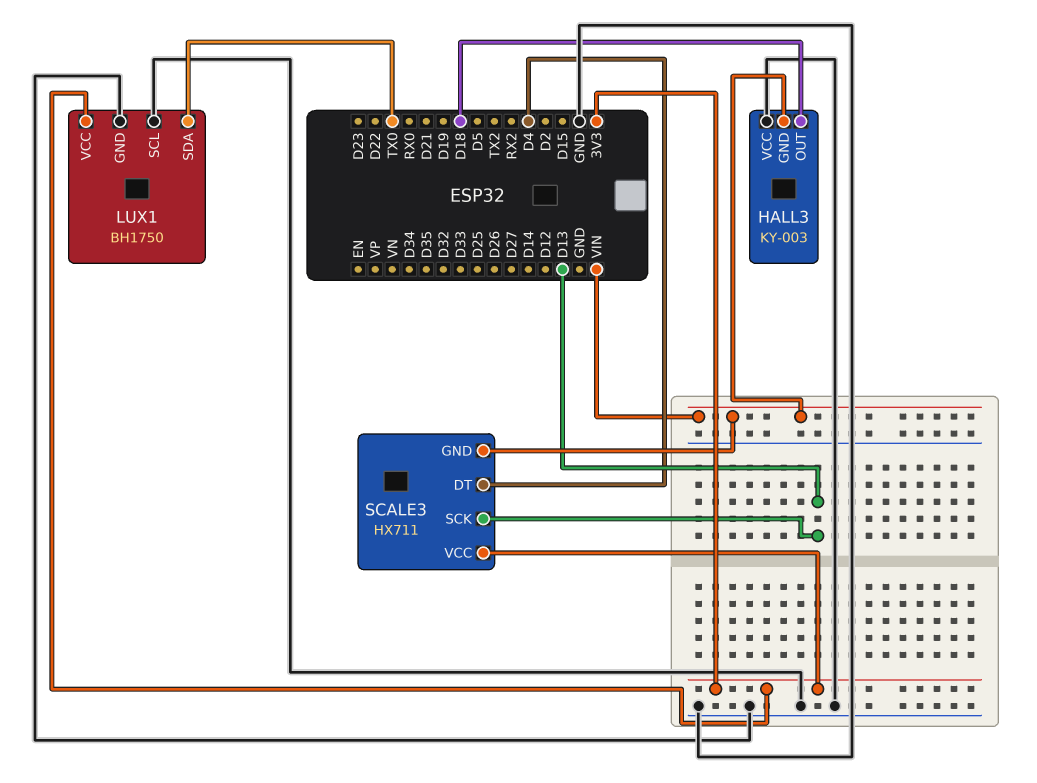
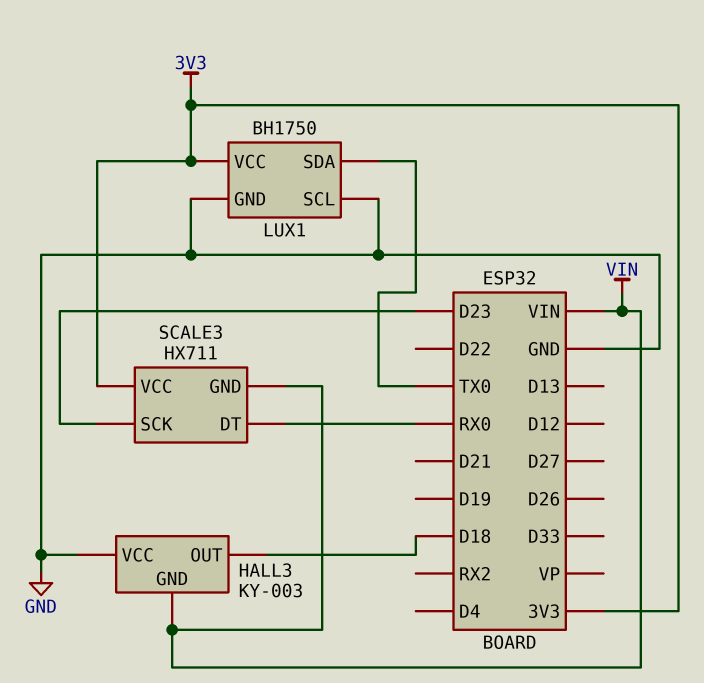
SCALE3 pin DT: D4 -> RX0
SCALE3 pin SCK: D13 -> D23

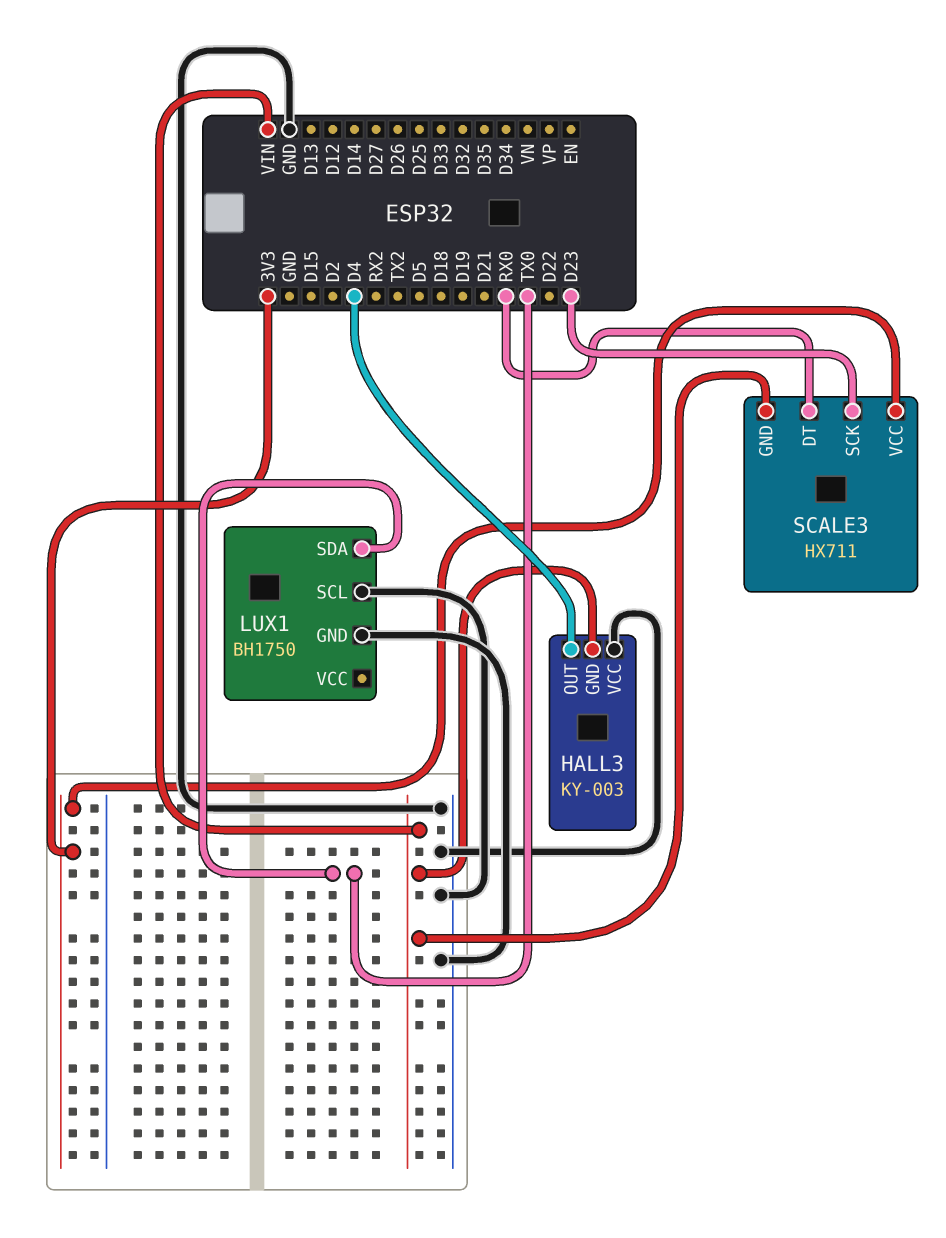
HALL3 pin OUT: D18 -> D4
LUX1 pin VCC: 3V3 -> none

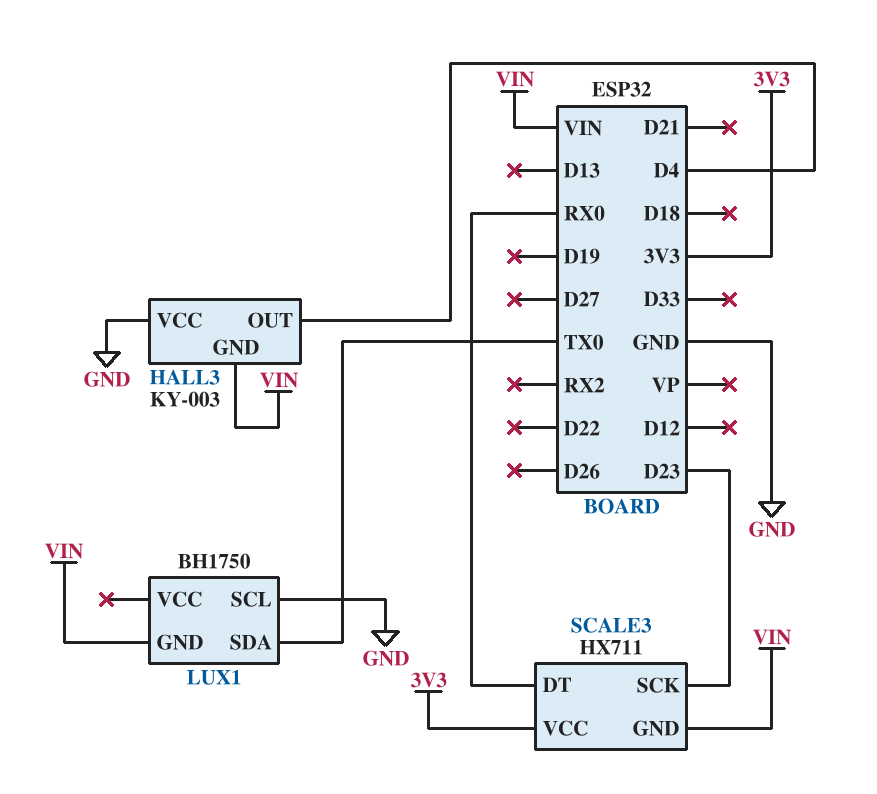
LUX1 pin GND: GND -> VIN

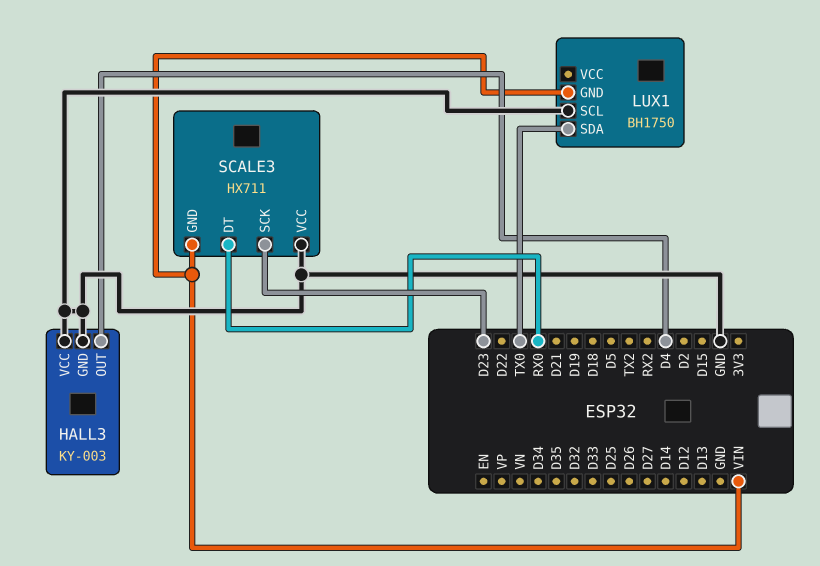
HALL3 pin GND: VIN -> GND
SCALE3 pin VCC: 3V3 -> GND

